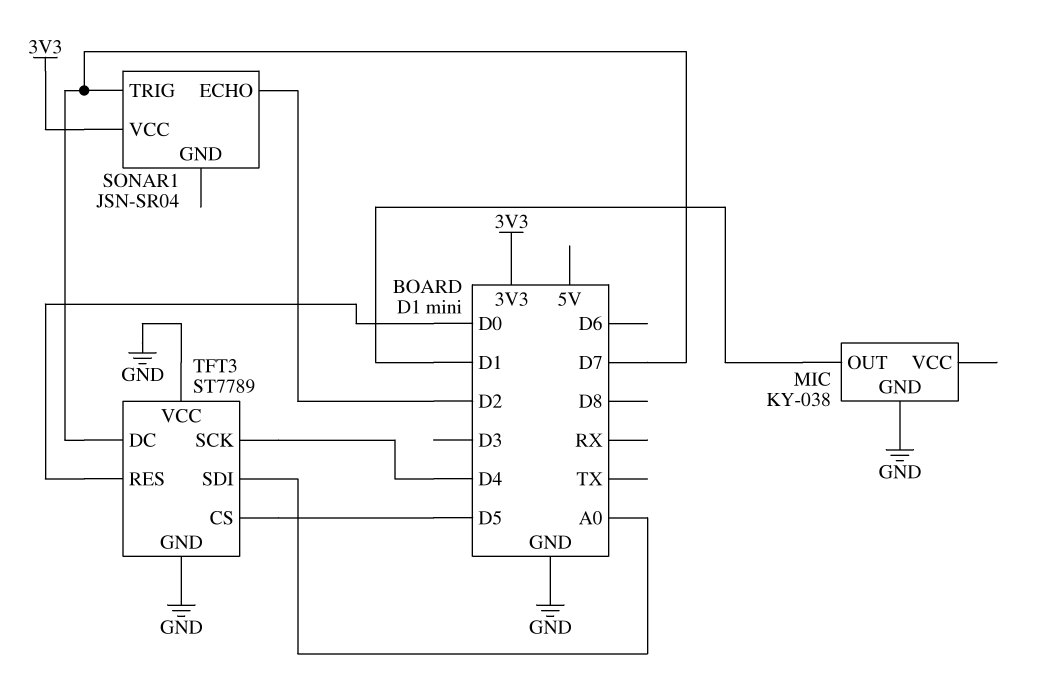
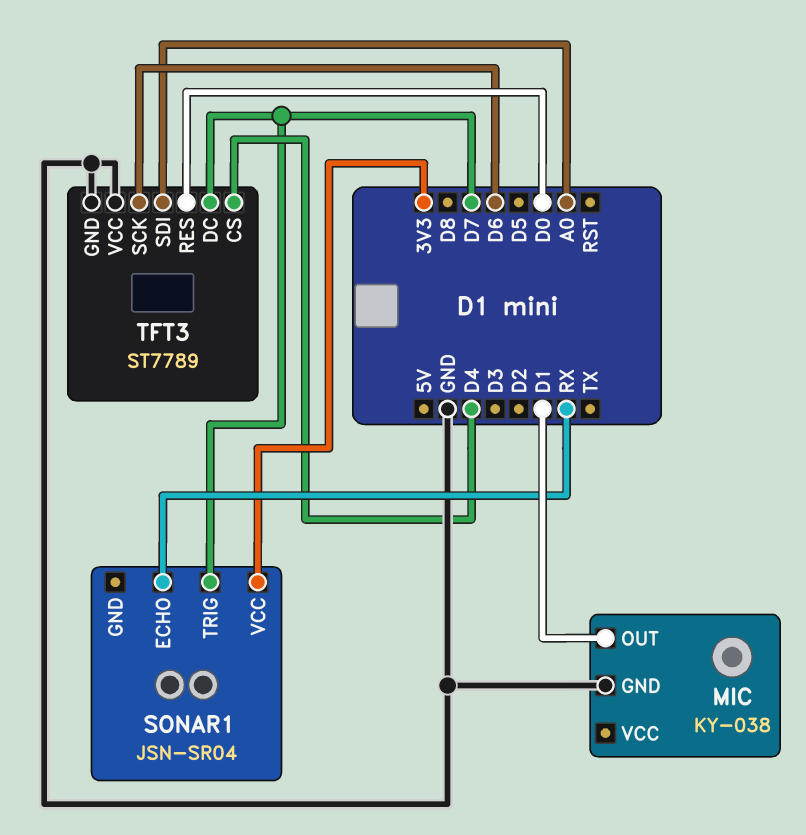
SONAR1 pin ECHO: D2 -> RX
TFT3 pin CS: D5 -> D4
TFT3 pin SCK: D4 -> D6

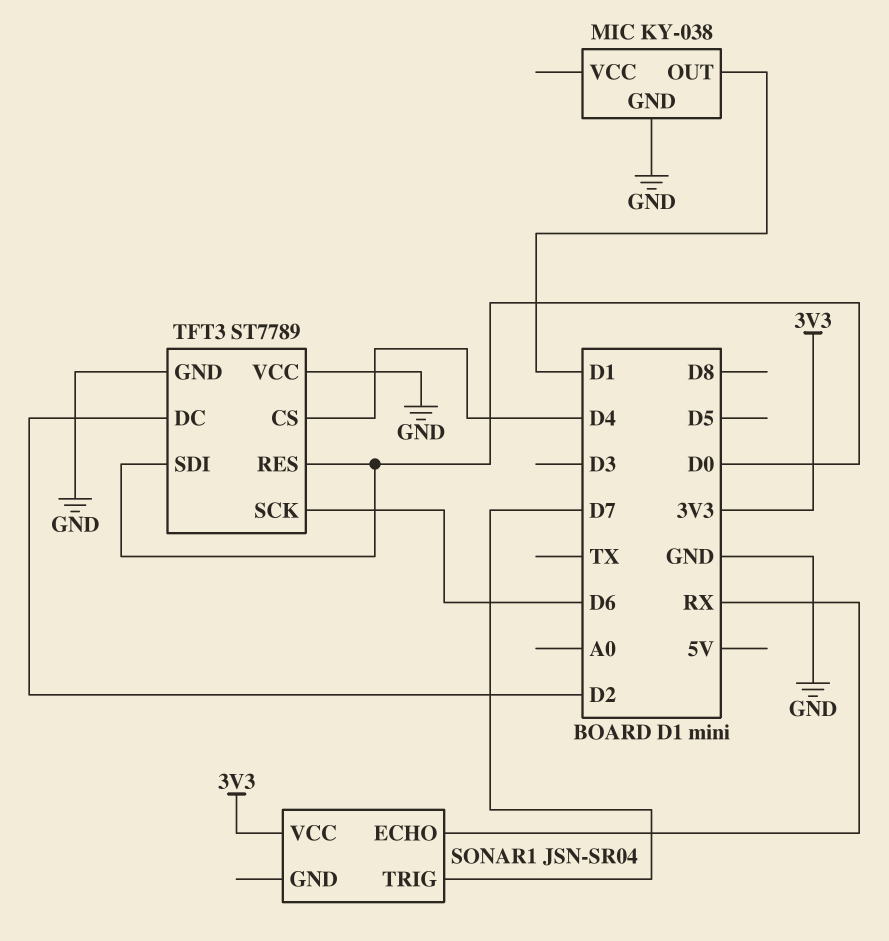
TFT3 pin DC: D7 -> D2
TFT3 pin SDI: A0 -> D0

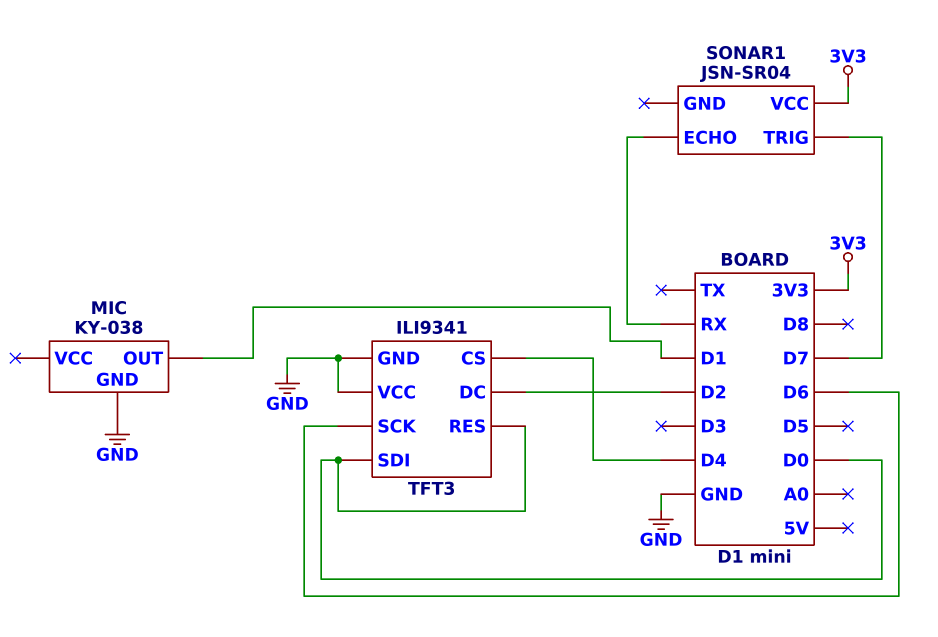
TFT3: ST7789 -> ILI9341

